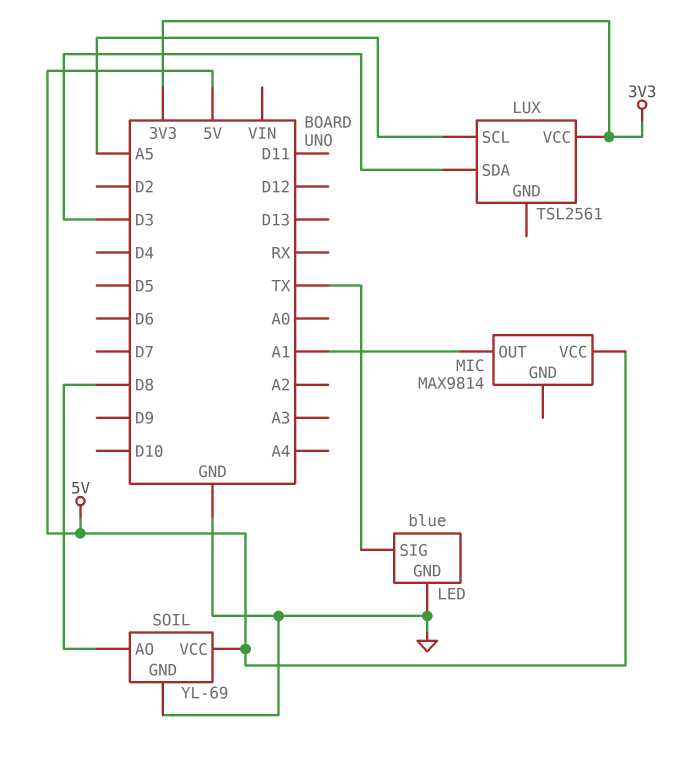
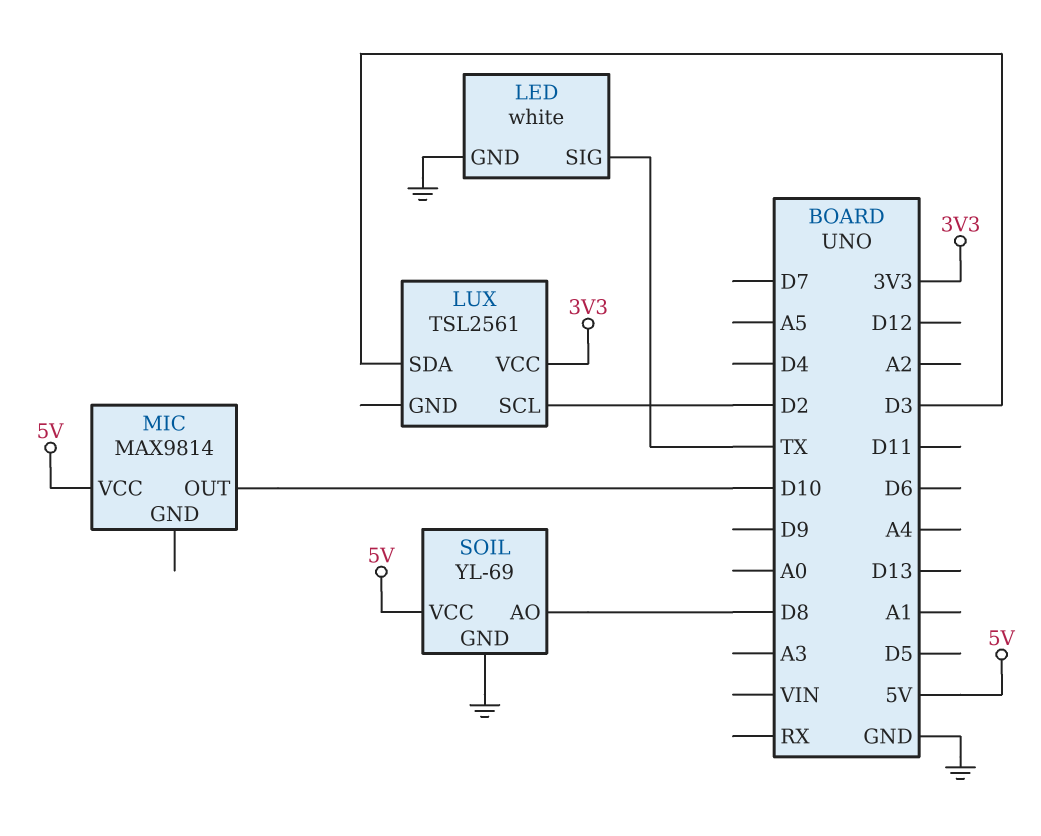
LED: blue -> white
LUX pin SCL: A5 -> D2
MIC pin OUT: A1 -> D10

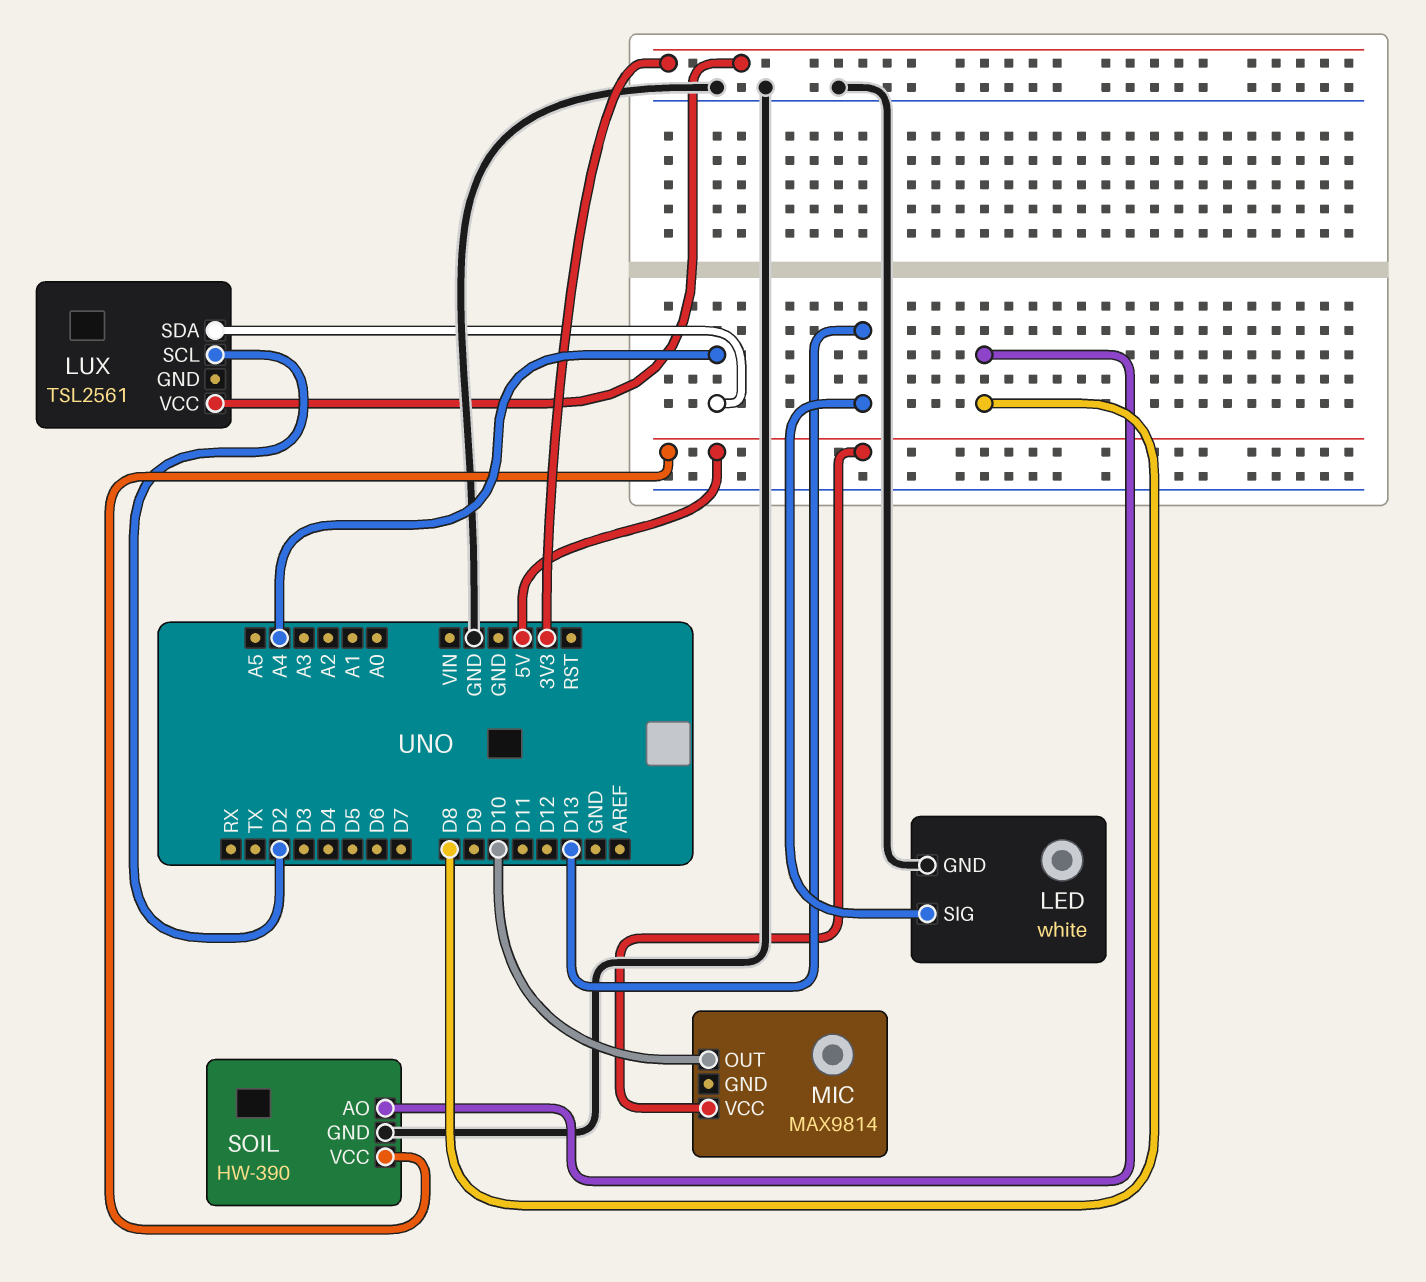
LED pin SIG: TX -> D13
LUX pin SDA: D3 -> A4
SOIL: YL-69 -> HW-390

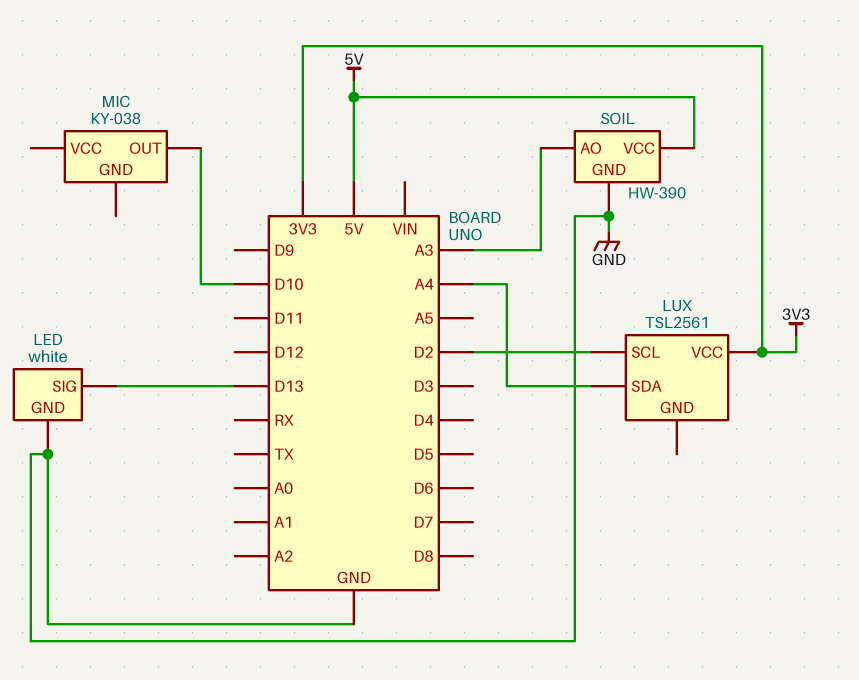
MIC: MAX9814 -> KY-038
MIC pin VCC: 5V -> none
SOIL pin AO: D8 -> A3

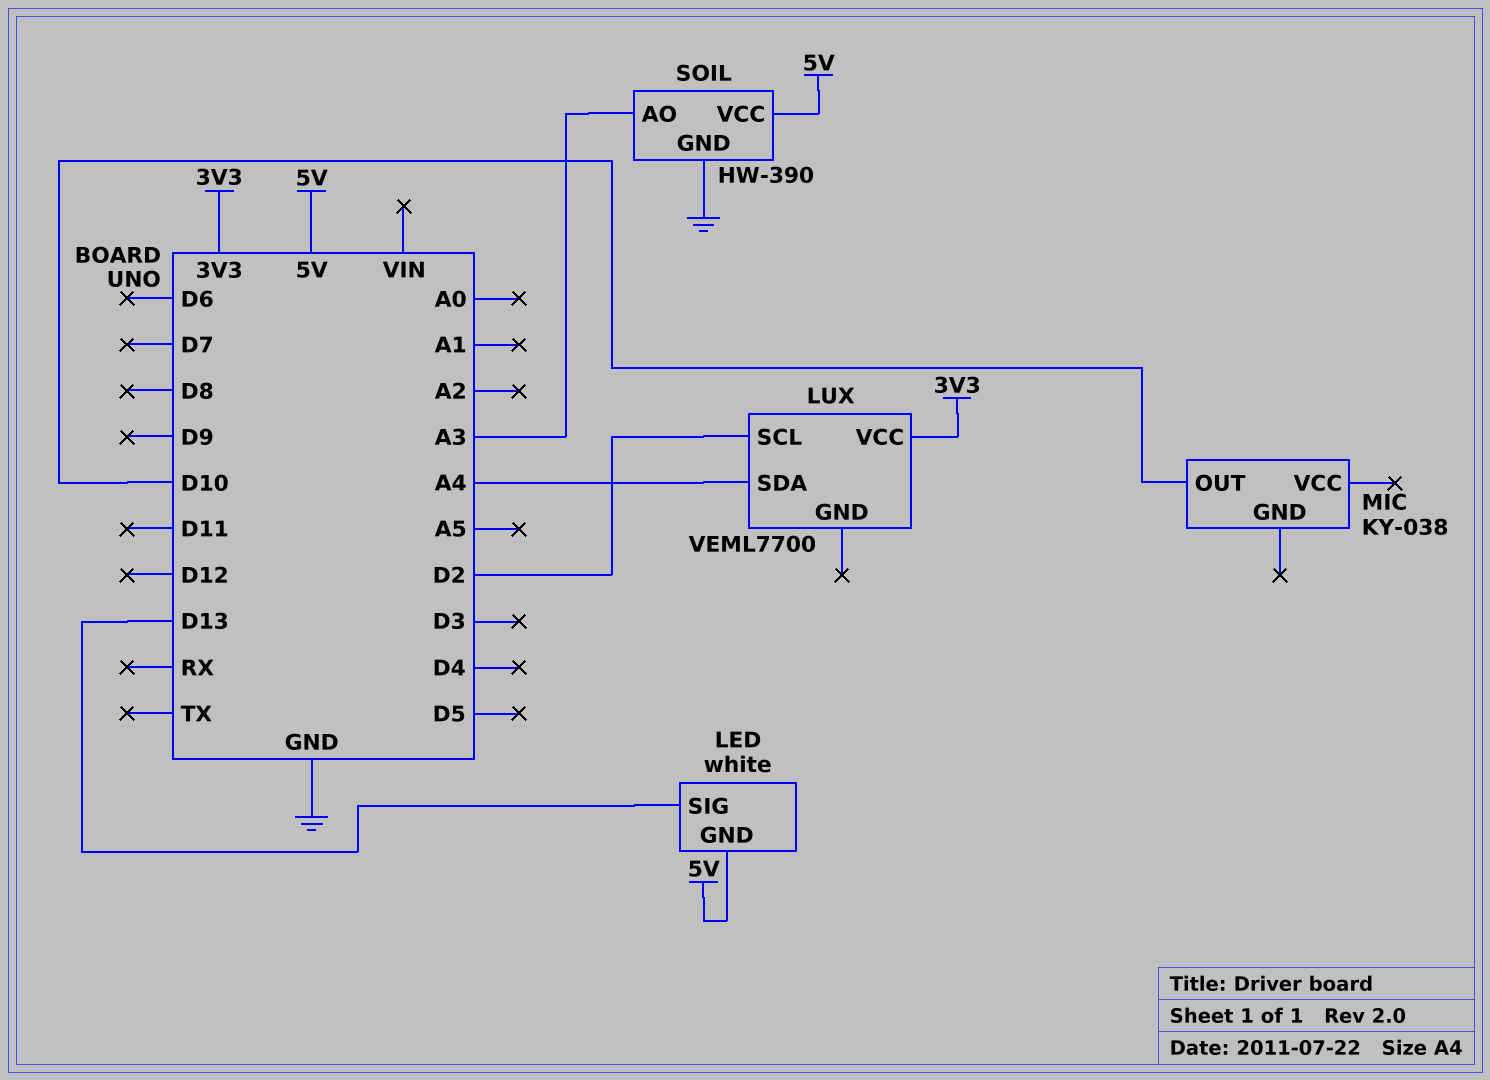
LED pin GND: GND -> 5V
LUX: TSL2561 -> VEML7700

